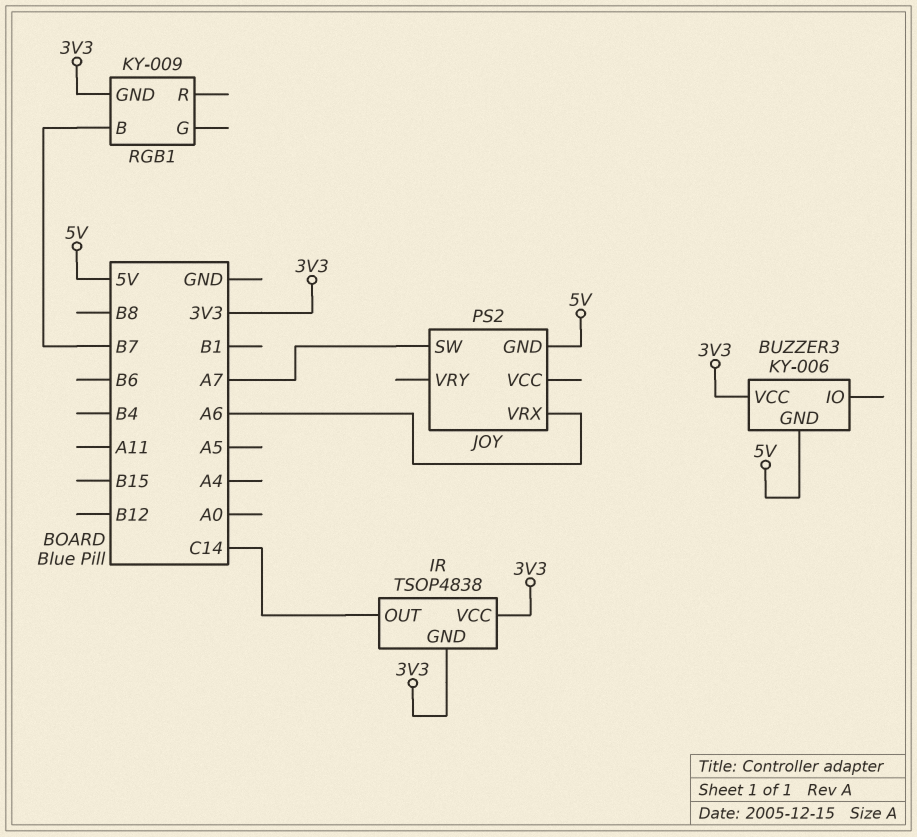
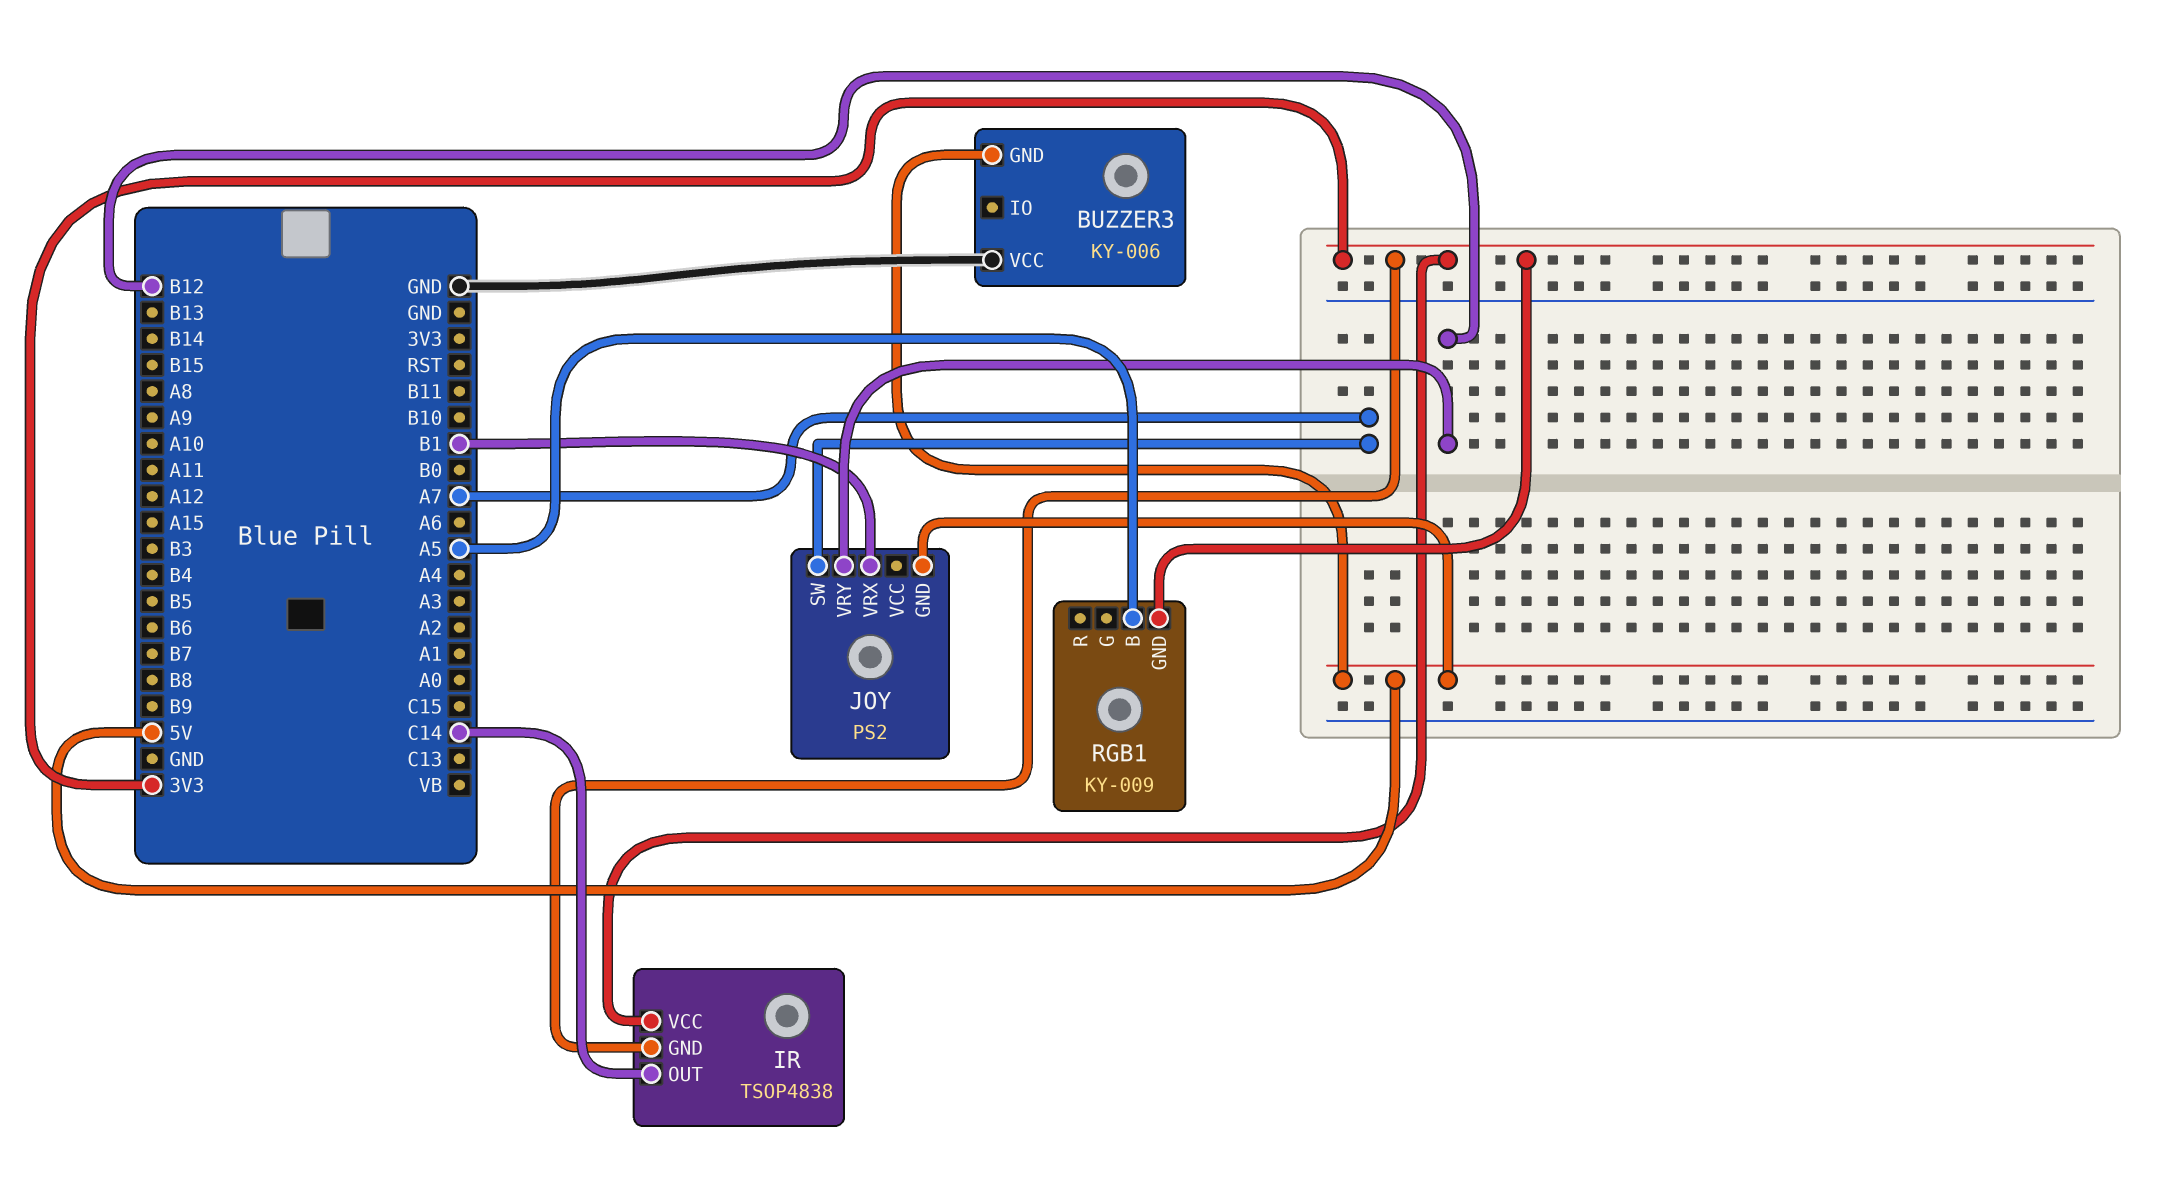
BUZZER3 pin VCC: 3V3 -> GND
JOY pin VRX: A6 -> B1
JOY pin VRY: none -> B12
RGB1 pin B: B7 -> A5

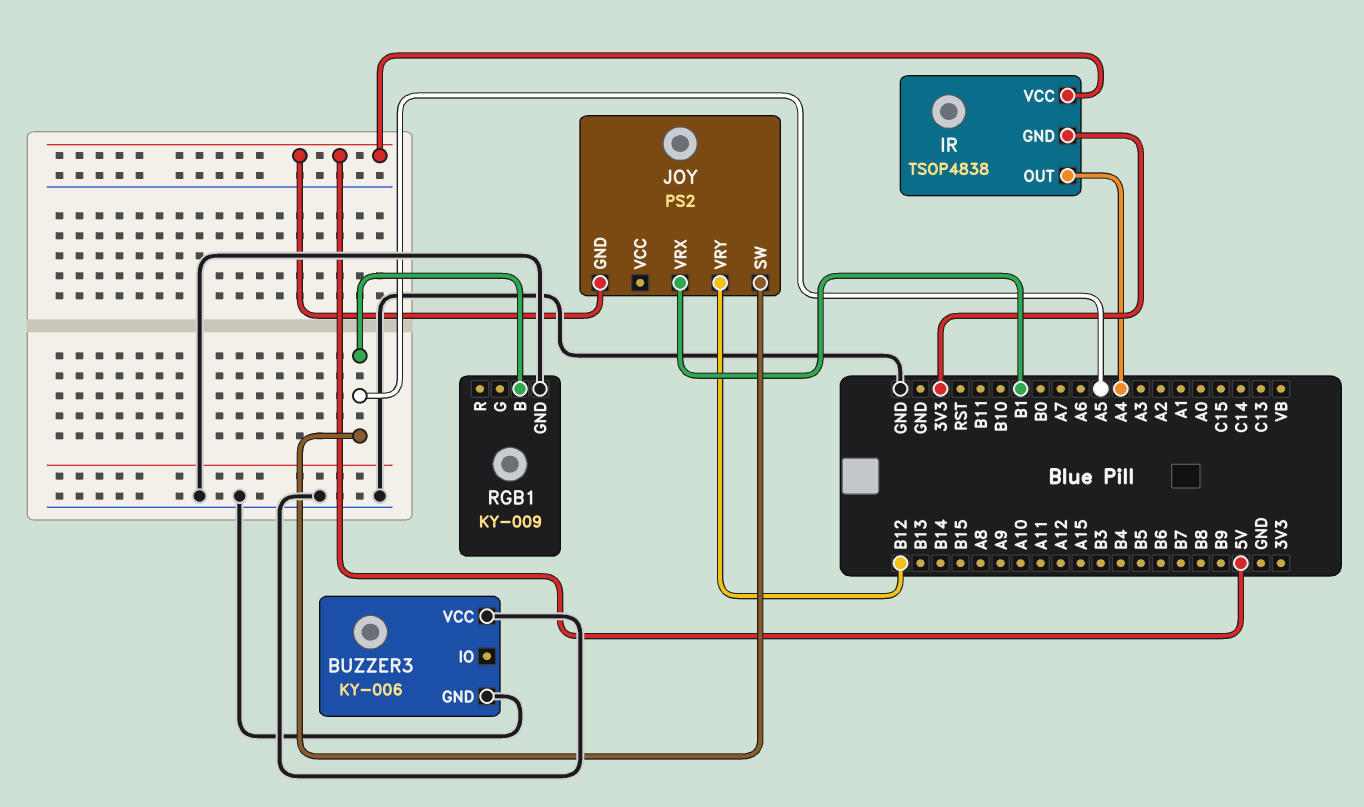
BUZZER3 pin GND: 5V -> GND
IR pin OUT: C14 -> A4
IR pin VCC: 3V3 -> 5V
JOY pin SW: A7 -> A5
RGB1 pin GND: 3V3 -> GND

